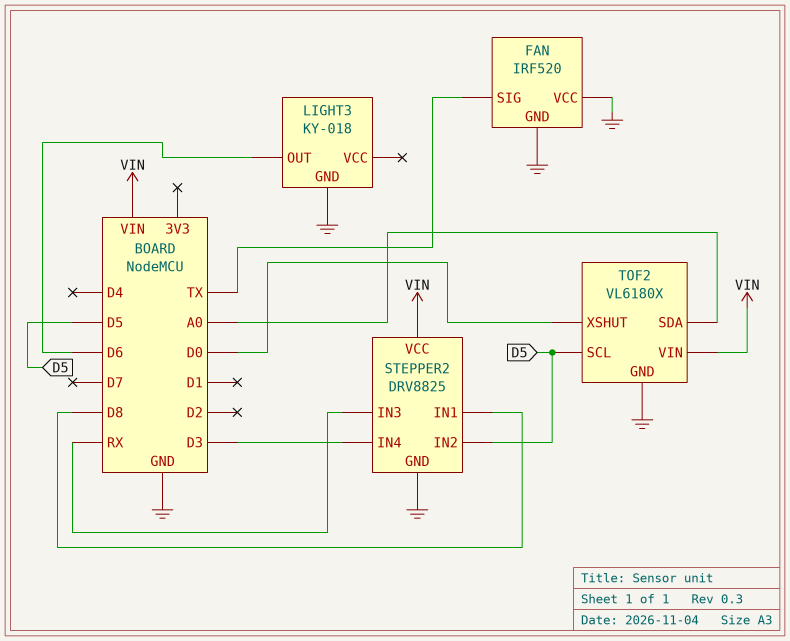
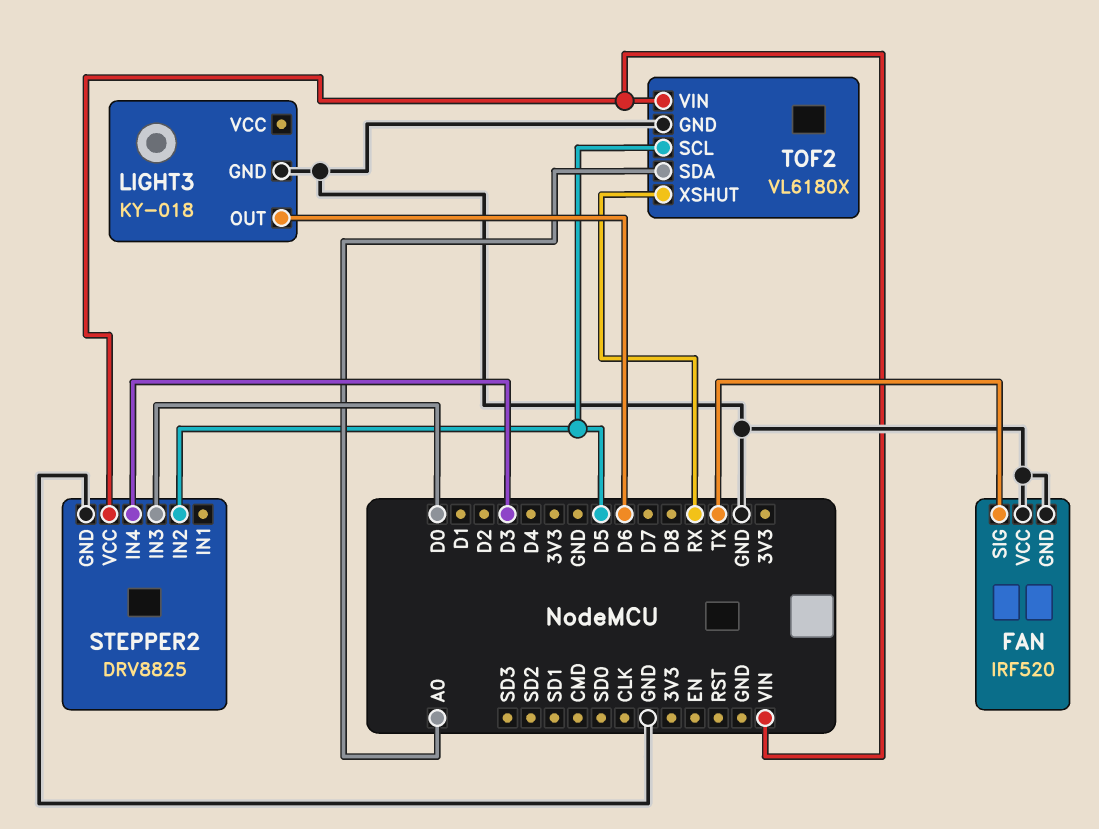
STEPPER2 pin IN1: D8 -> none
STEPPER2 pin IN3: RX -> D0
TOF2 pin XSHUT: D0 -> RX

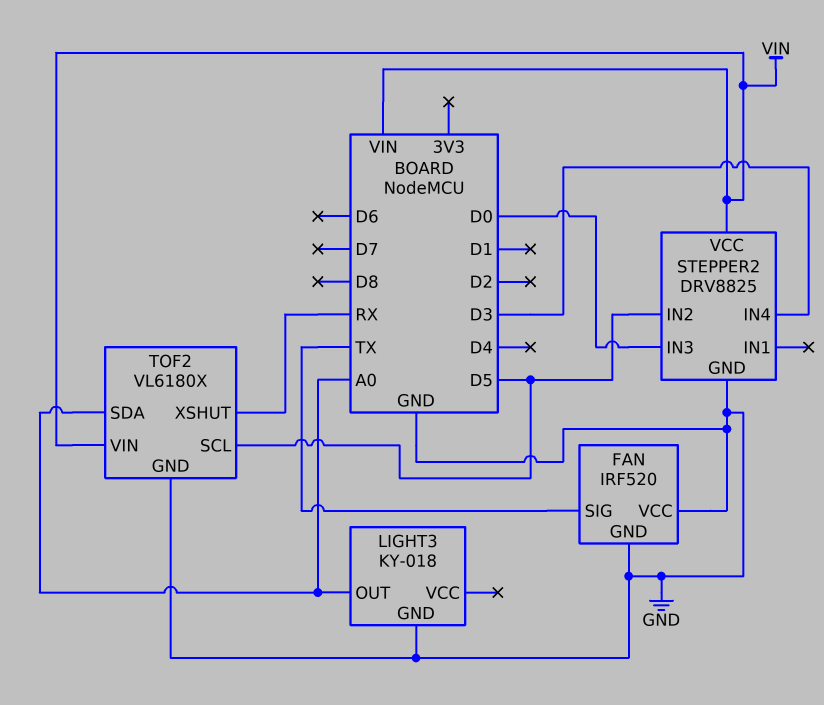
LIGHT3 pin OUT: D6 -> A0

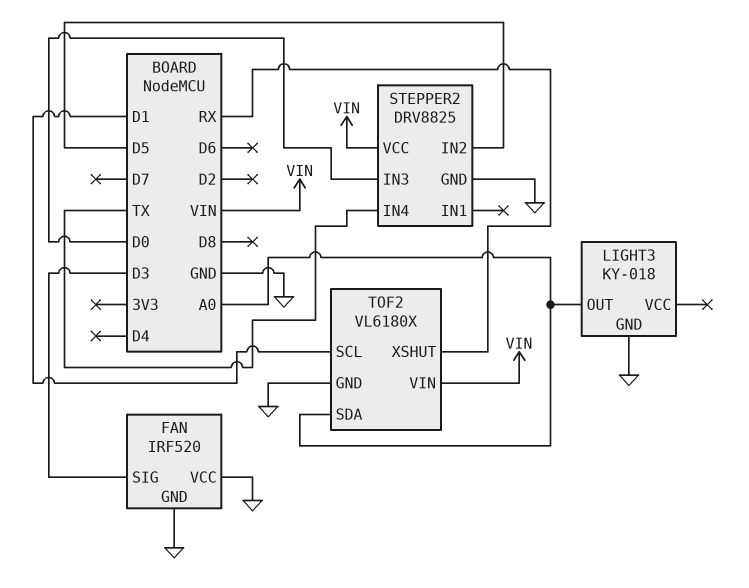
FAN pin SIG: TX -> D3
STEPPER2 pin IN4: D3 -> TX
TOF2 pin SCL: D5 -> D1

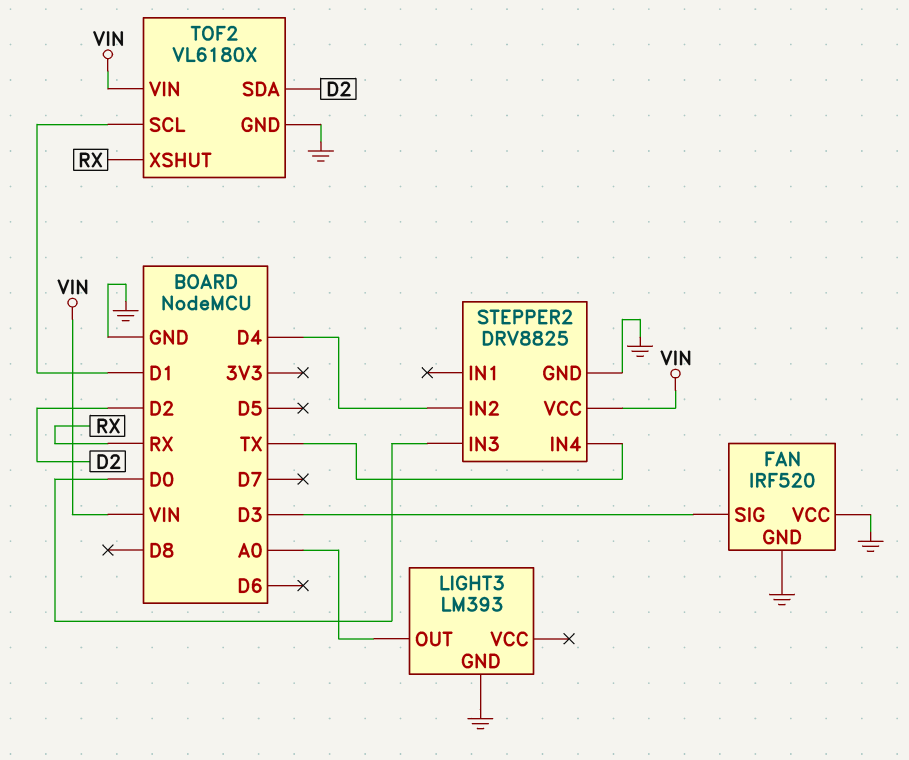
LIGHT3: KY-018 -> LM393
STEPPER2 pin IN2: D5 -> D4
TOF2 pin SDA: A0 -> D2

